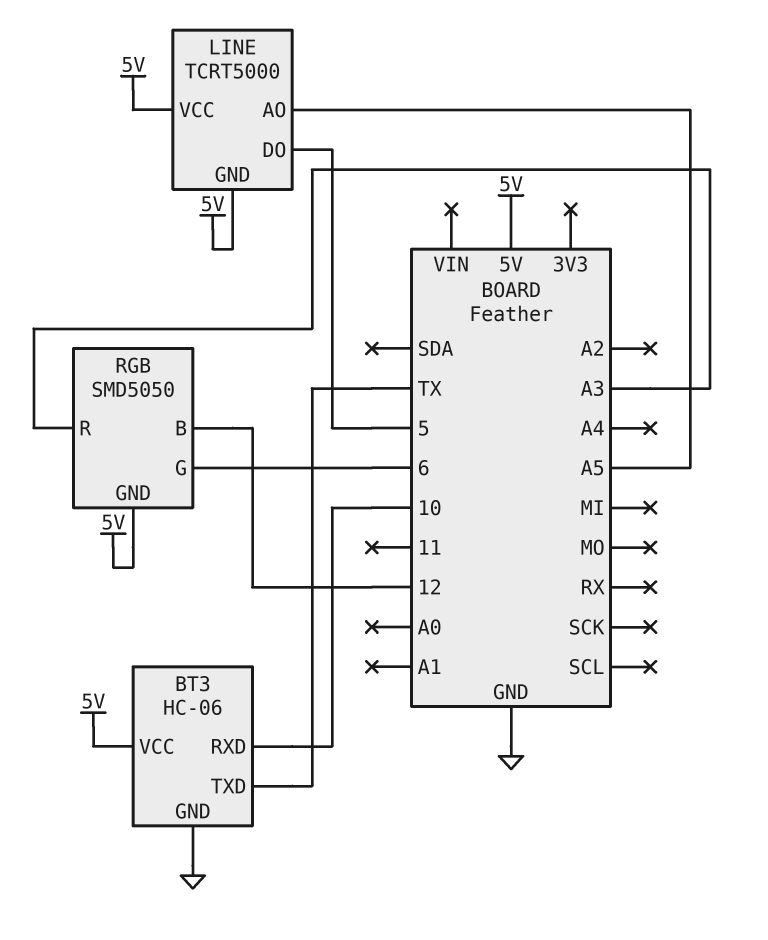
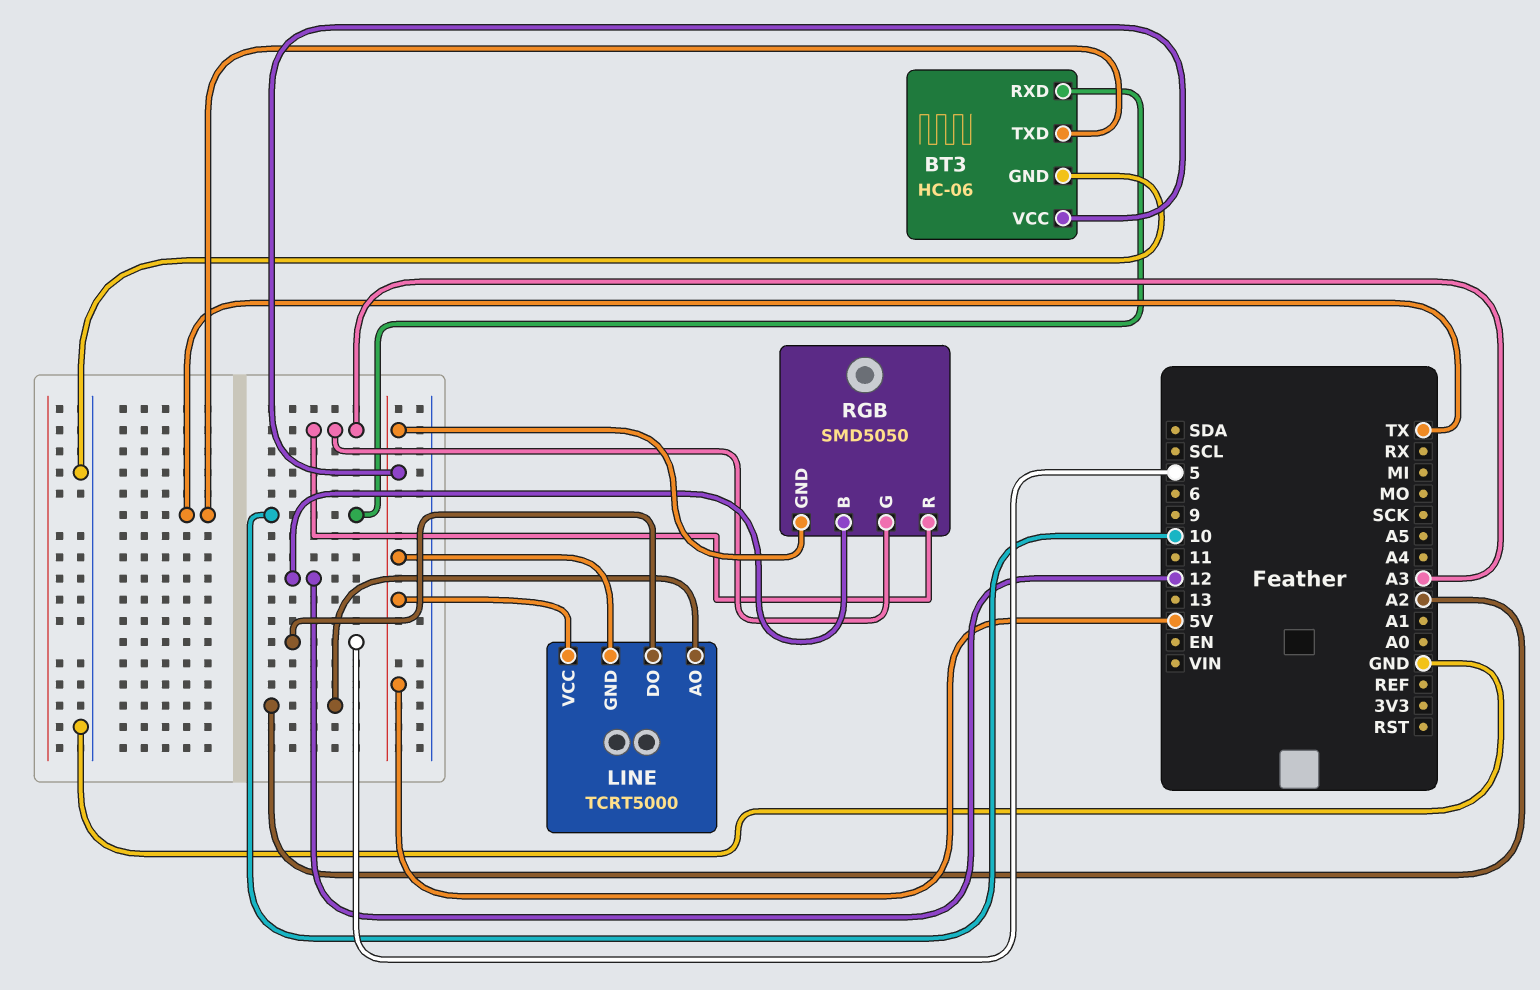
LINE pin AO: A5 -> A2
RGB pin G: 6 -> A3

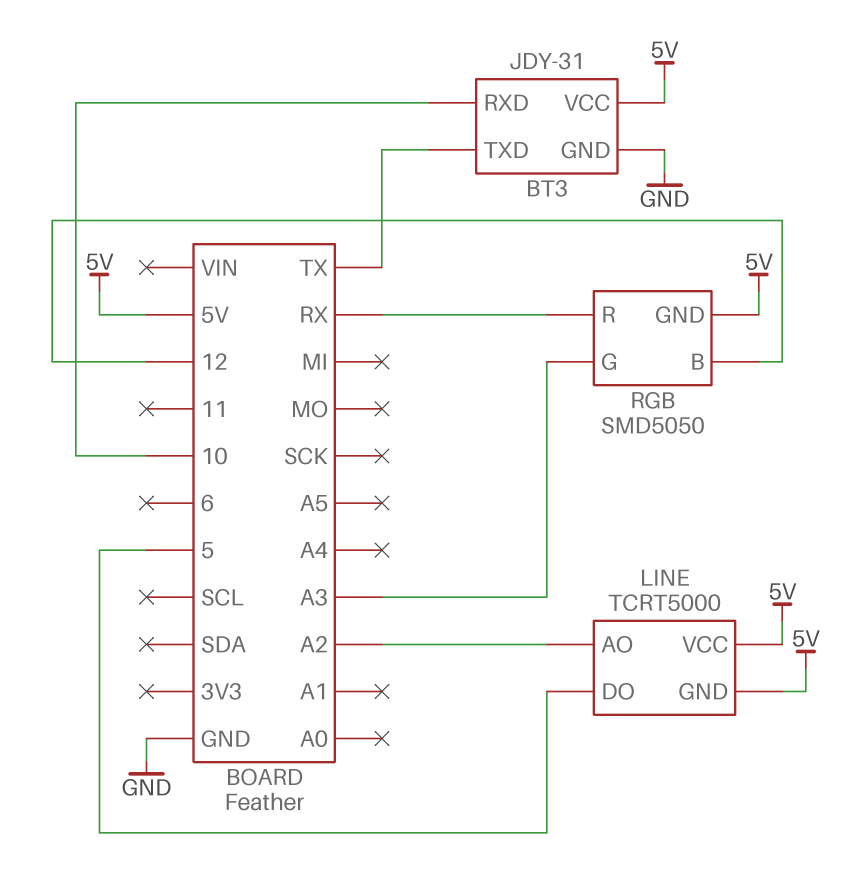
BT3: HC-06 -> JDY-31
RGB pin R: A3 -> RX

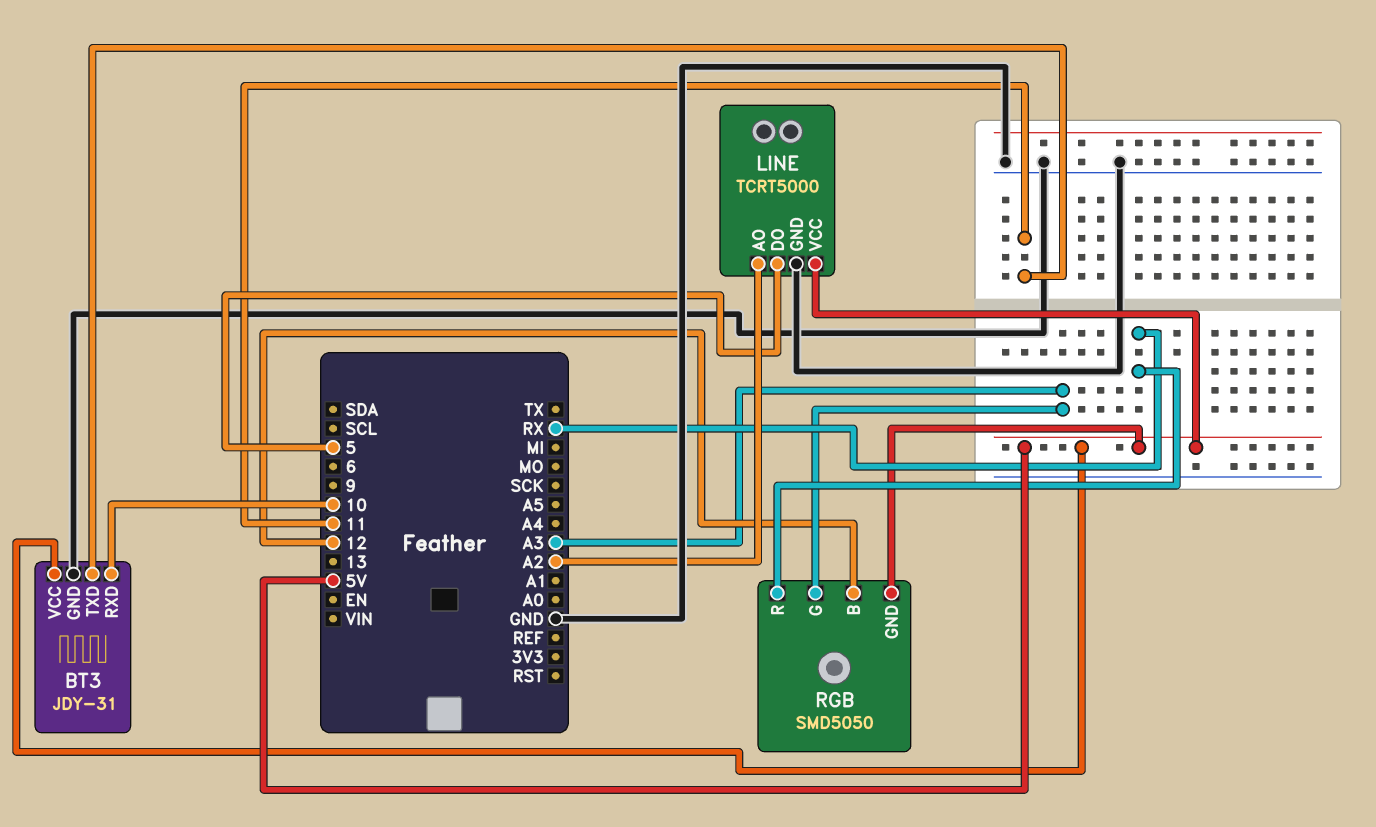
BT3 pin TXD: TX -> 11
LINE pin GND: 5V -> GND

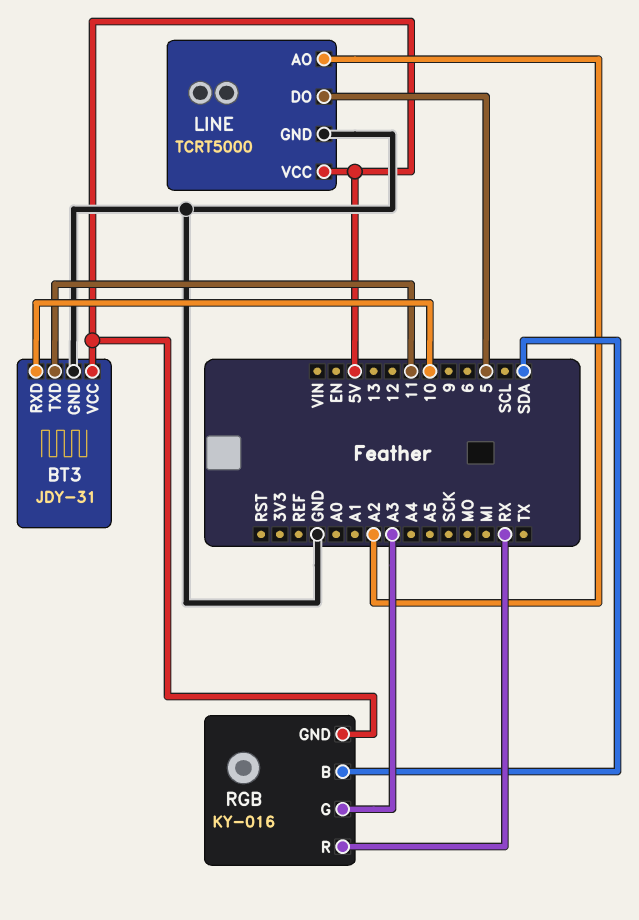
RGB: SMD5050 -> KY-016
RGB pin B: 12 -> SDA

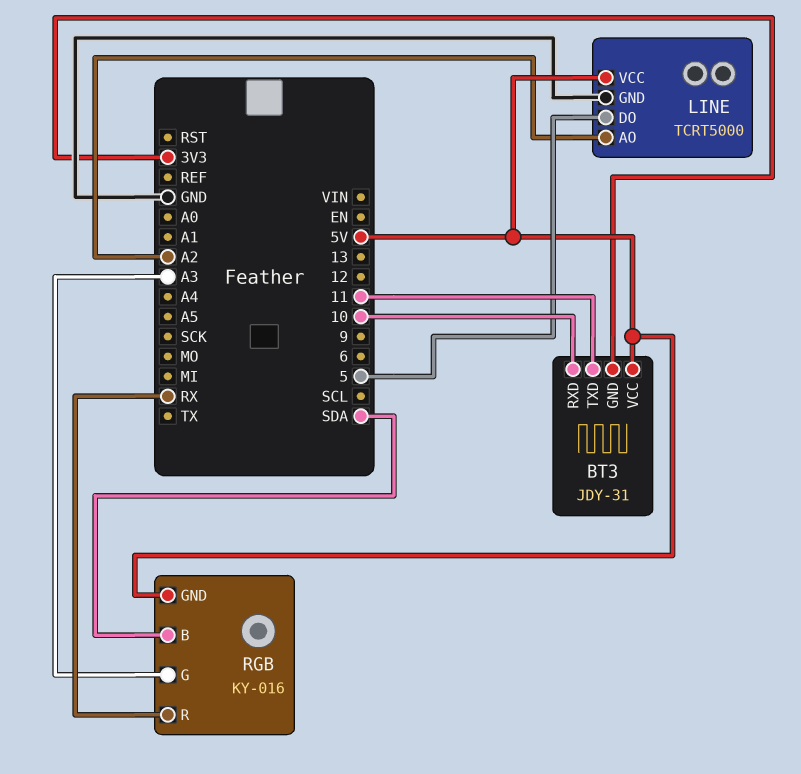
BT3 pin GND: GND -> 3V3

